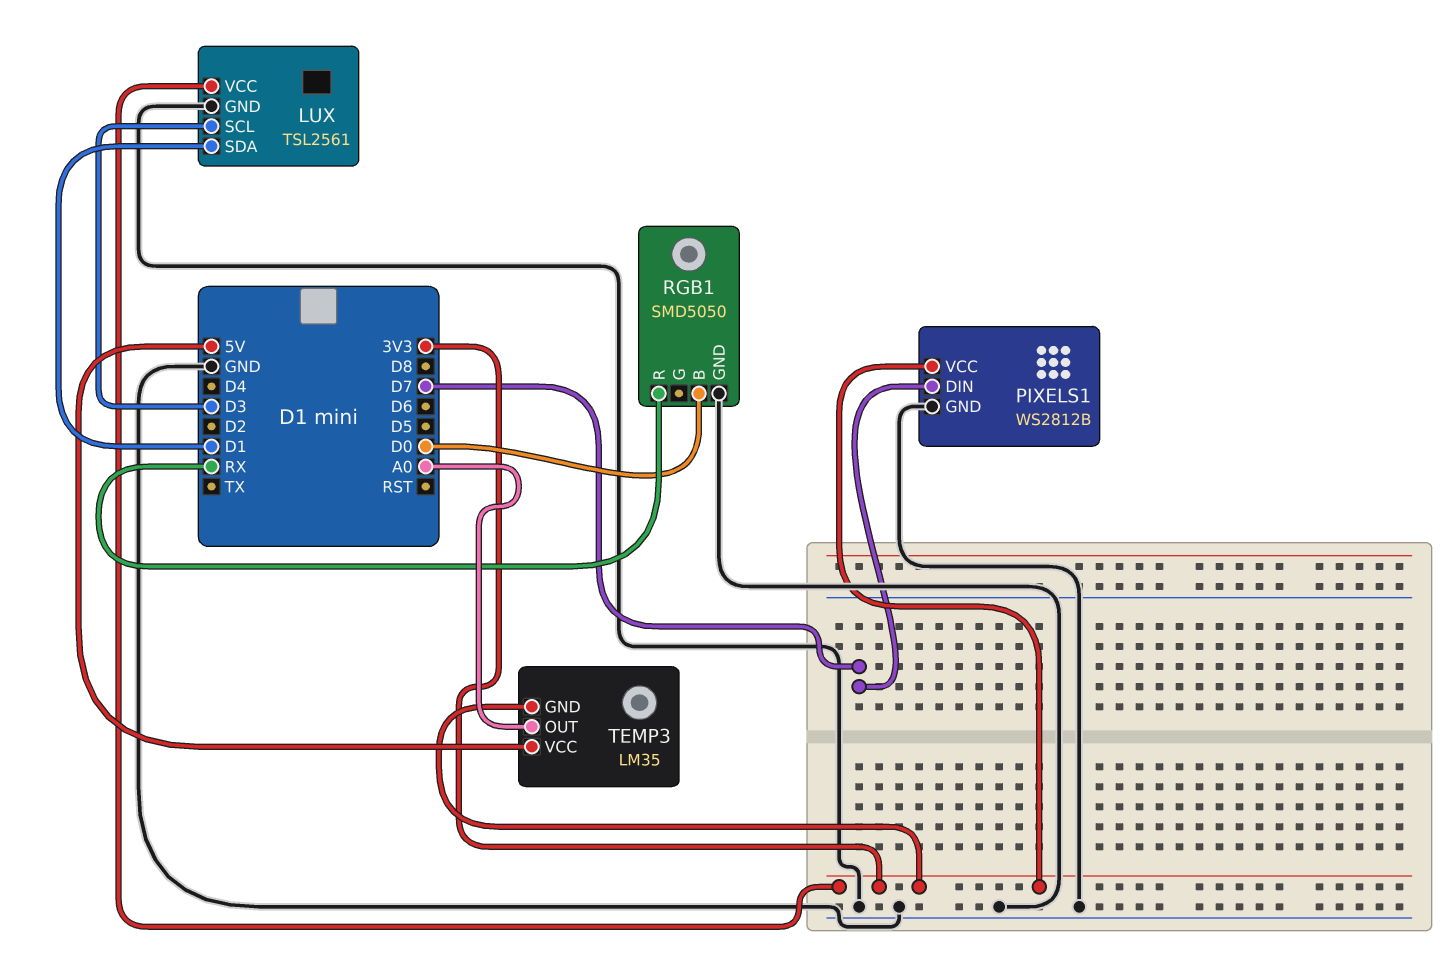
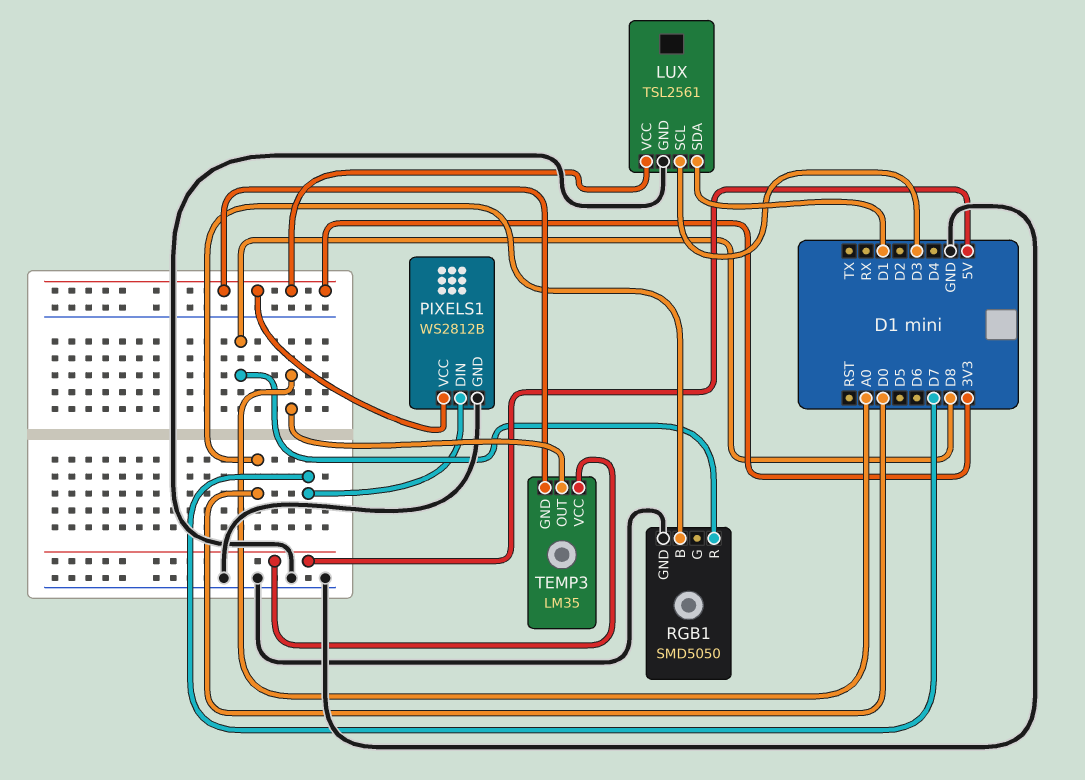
RGB1 pin R: RX -> D8

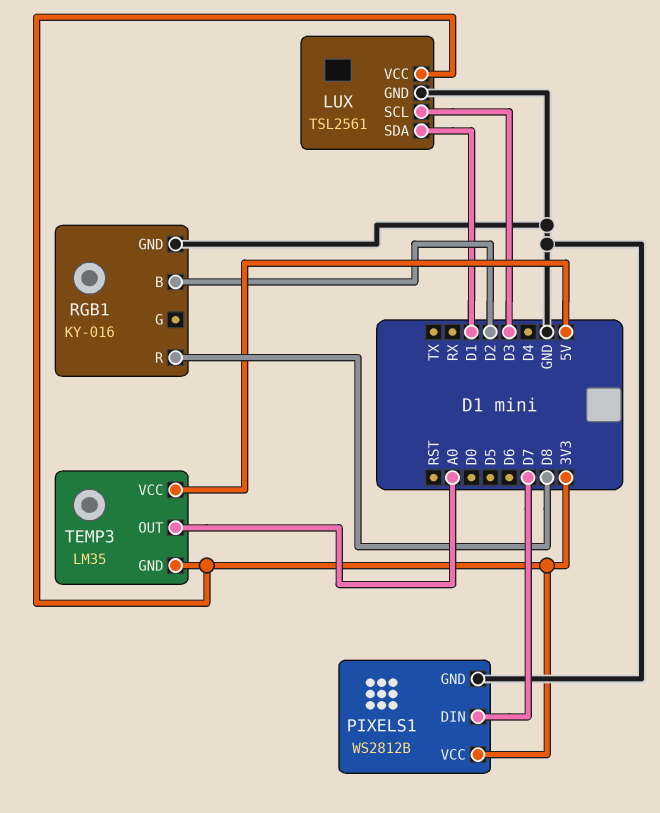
RGB1: SMD5050 -> KY-016
RGB1 pin B: D0 -> D2

